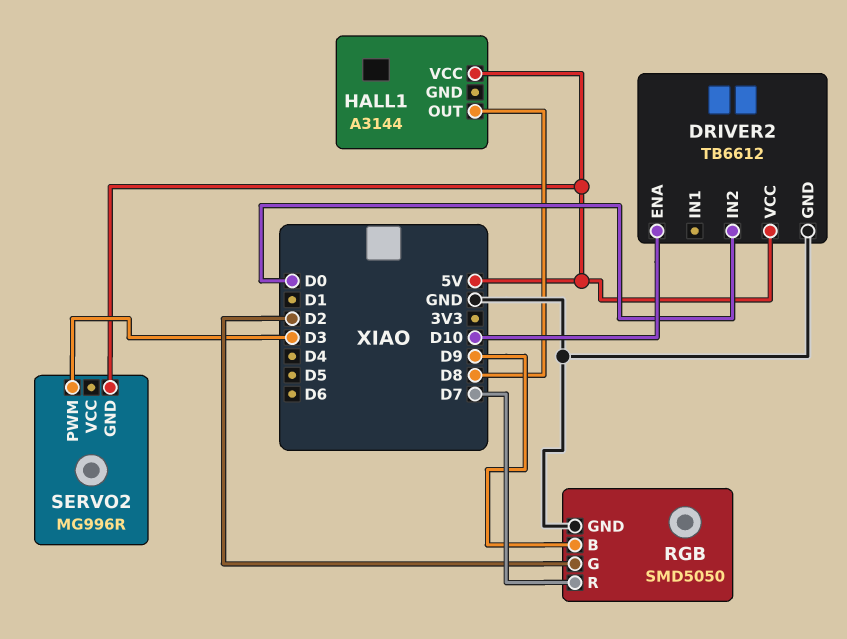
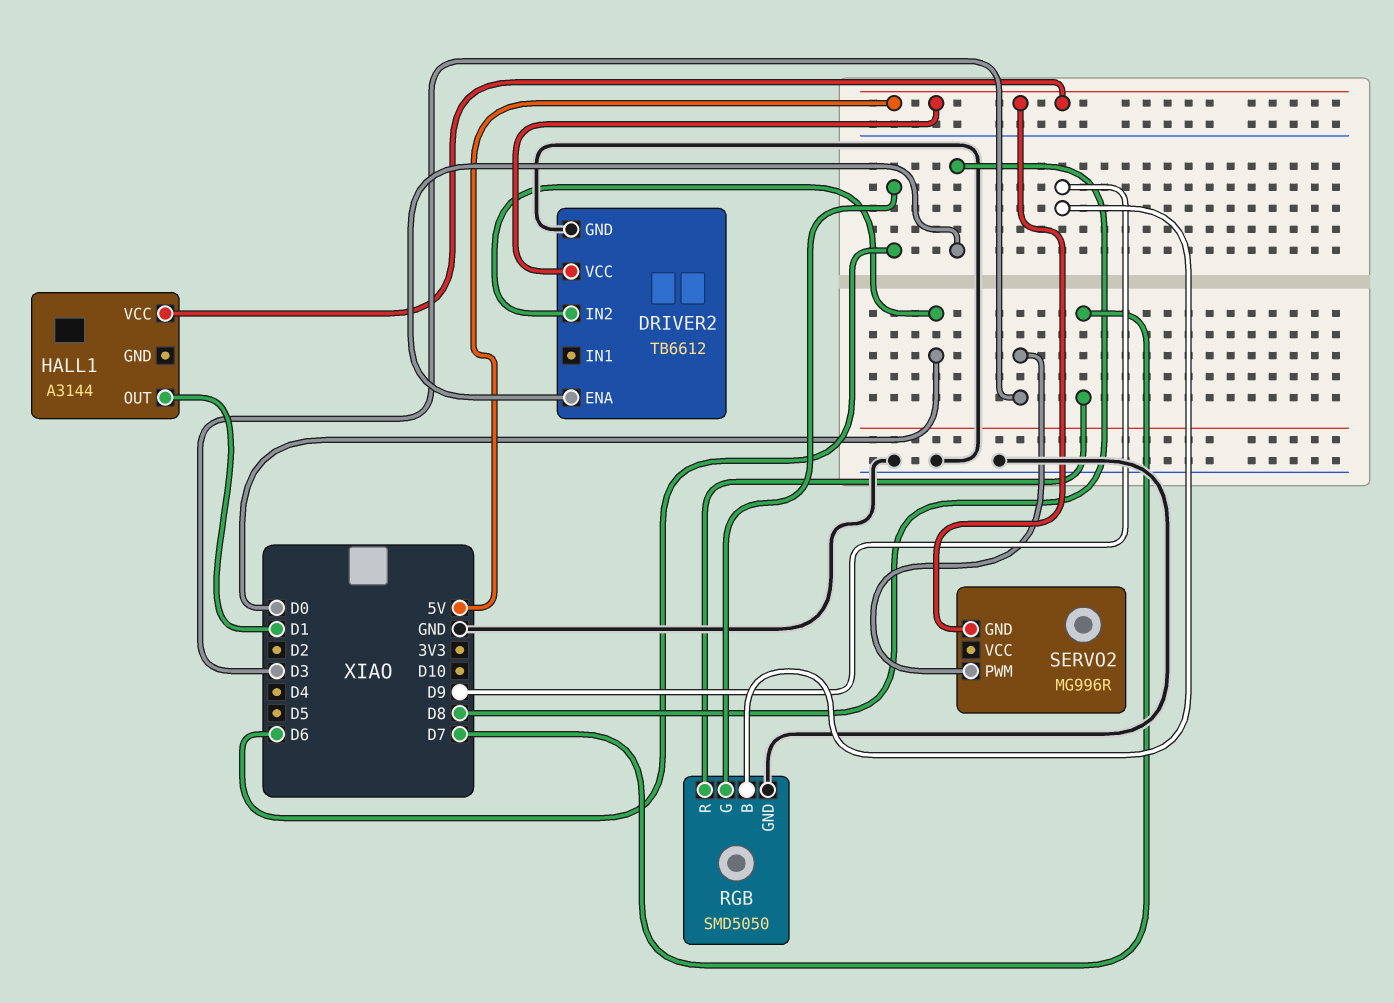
DRIVER2 pin ENA: D10 -> D8
HALL1 pin OUT: D8 -> D1
RGB pin G: D2 -> D6

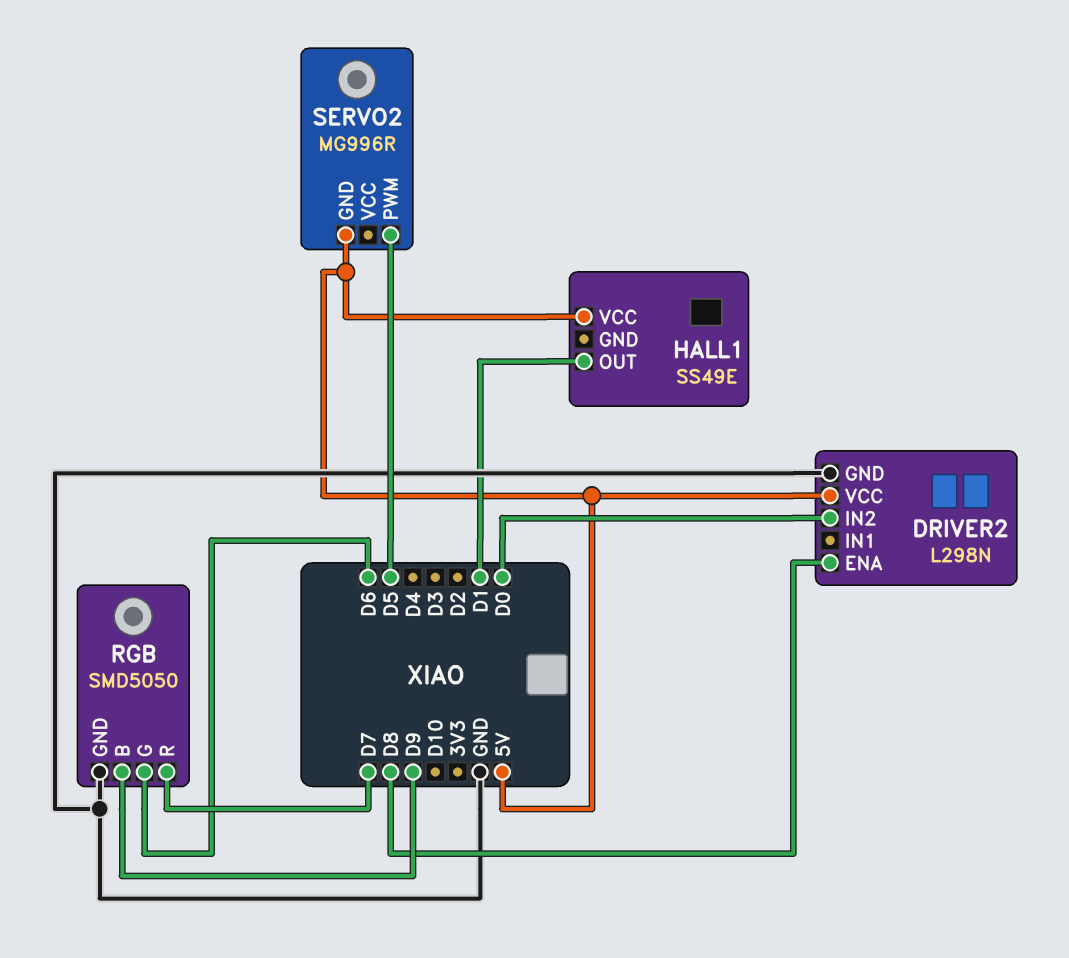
DRIVER2: TB6612 -> L298N
HALL1: A3144 -> SS49E
SERVO2 pin PWM: D3 -> D5

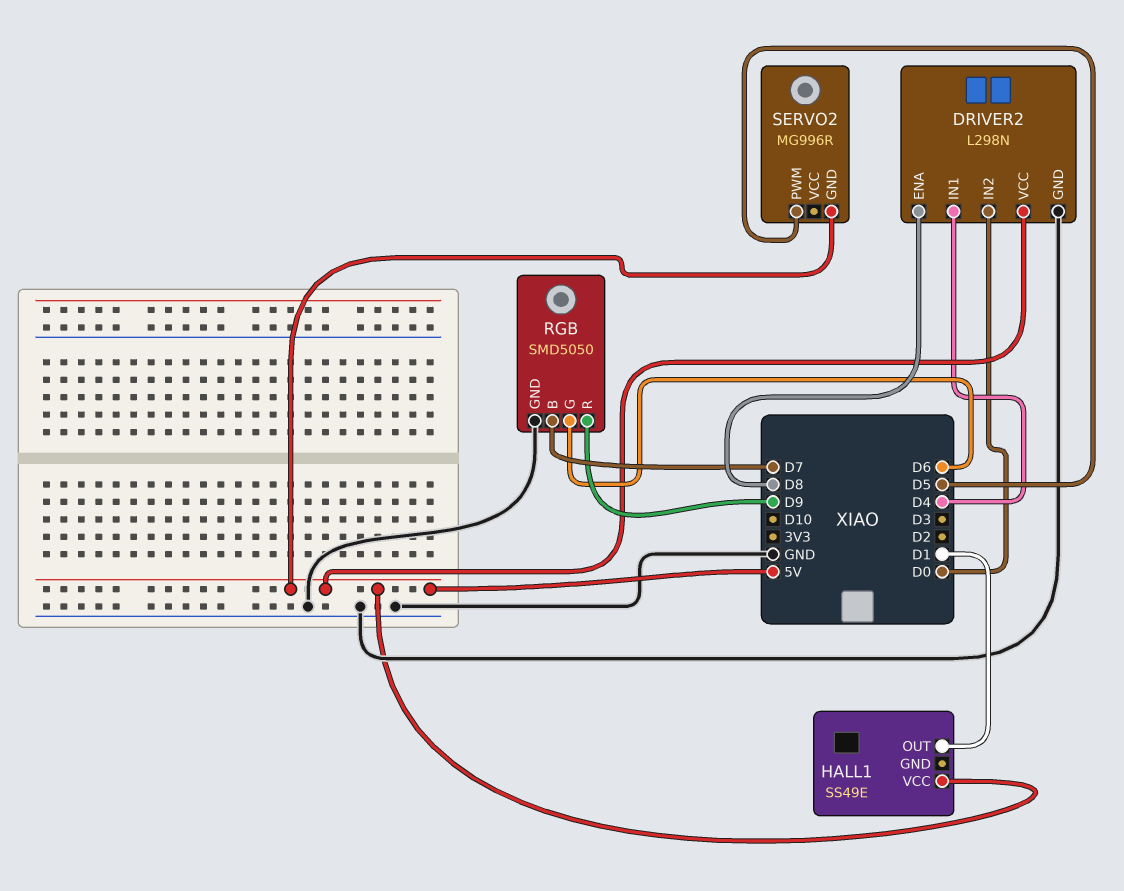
DRIVER2 pin IN1: none -> D4
RGB pin B: D9 -> D7
RGB pin R: D7 -> D9

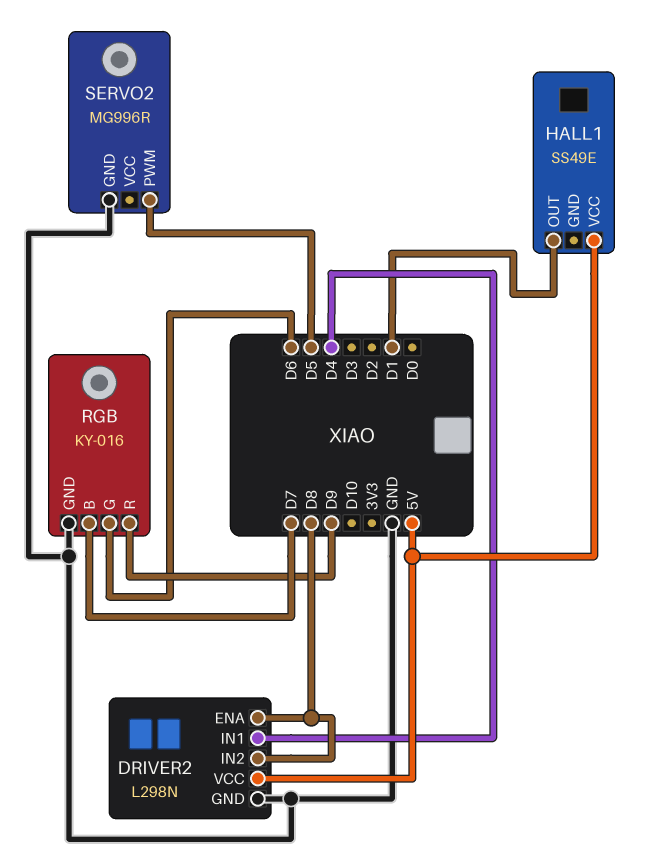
DRIVER2 pin IN2: D0 -> D8
RGB: SMD5050 -> KY-016
SERVO2 pin GND: 5V -> GND

